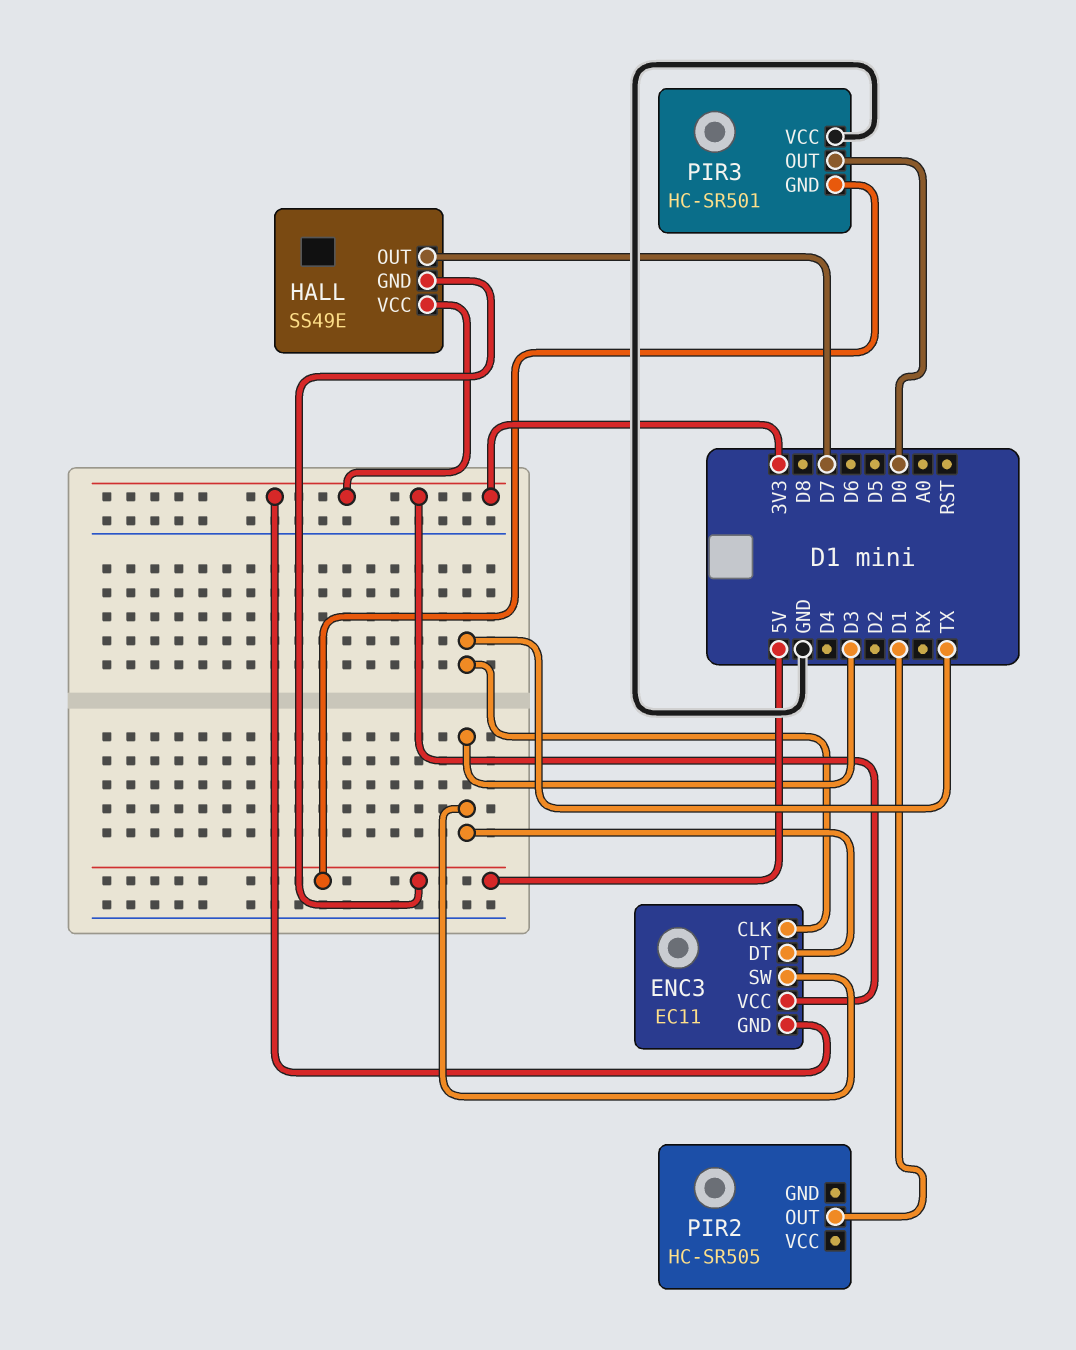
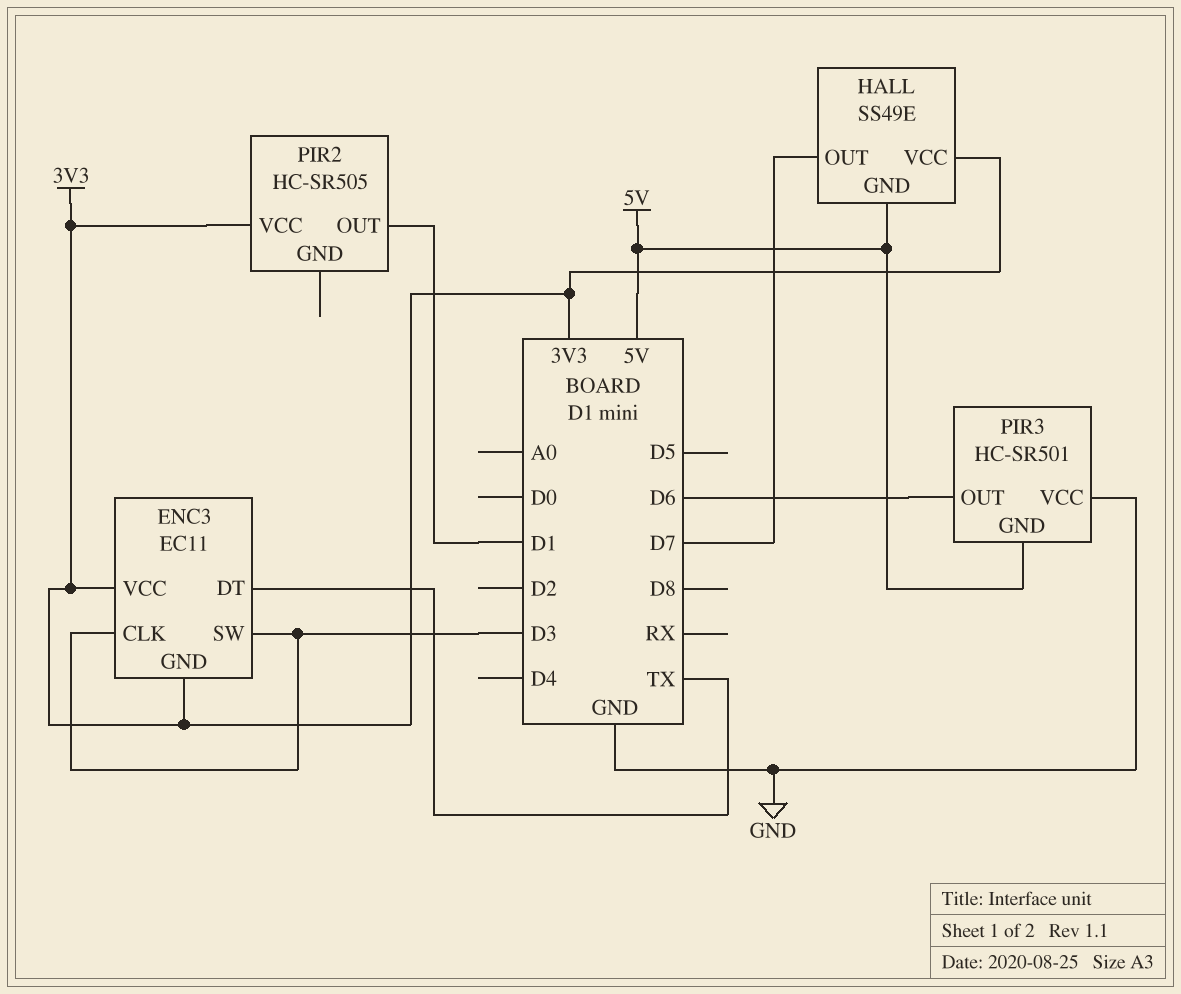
ENC3 pin CLK: TX -> D3
ENC3 pin DT: D3 -> TX
PIR2 pin VCC: none -> 3V3
PIR3 pin OUT: D0 -> D6

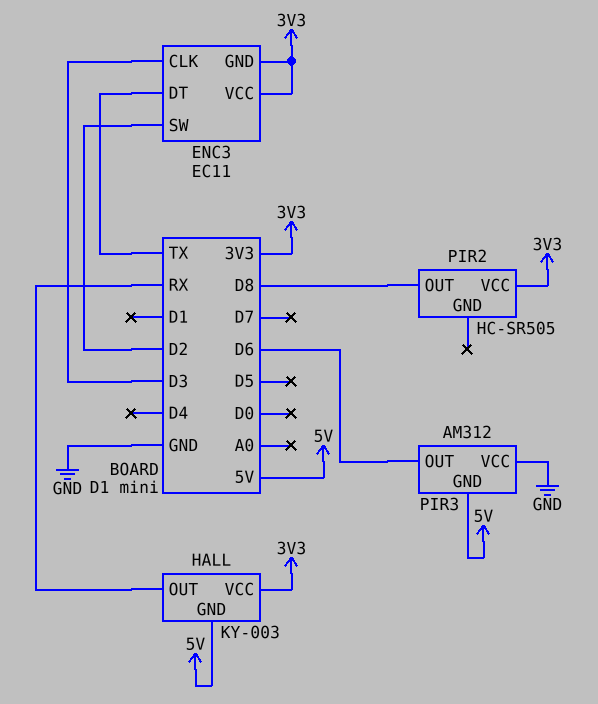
ENC3 pin SW: D3 -> D2
HALL: SS49E -> KY-003
HALL pin OUT: D7 -> RX
PIR2 pin OUT: D1 -> D8
PIR3: HC-SR501 -> AM312

